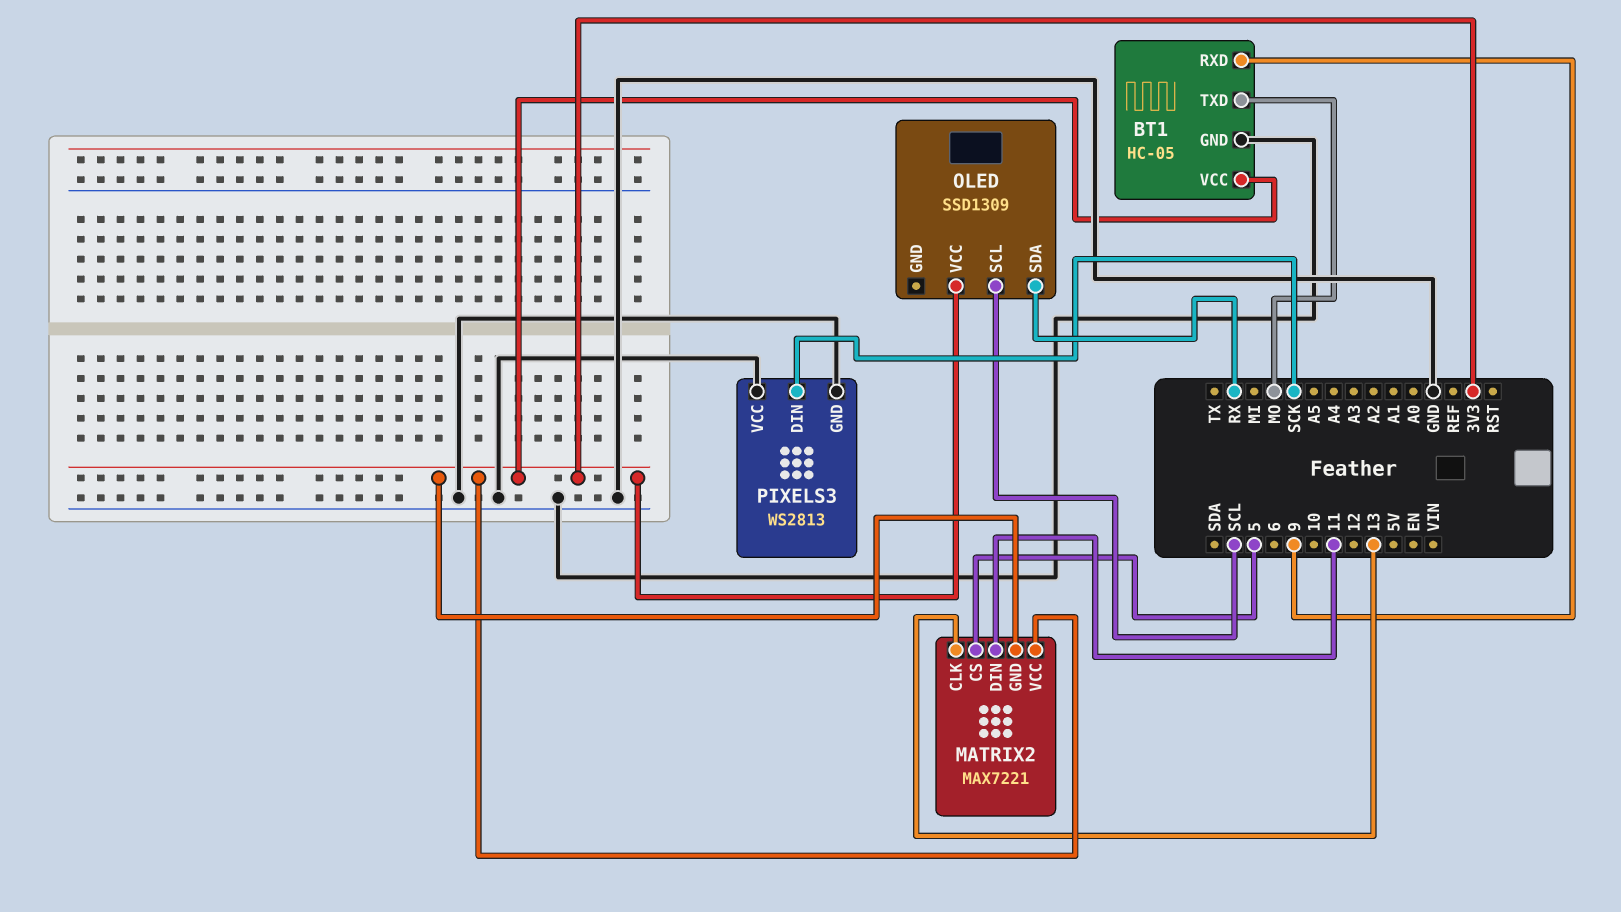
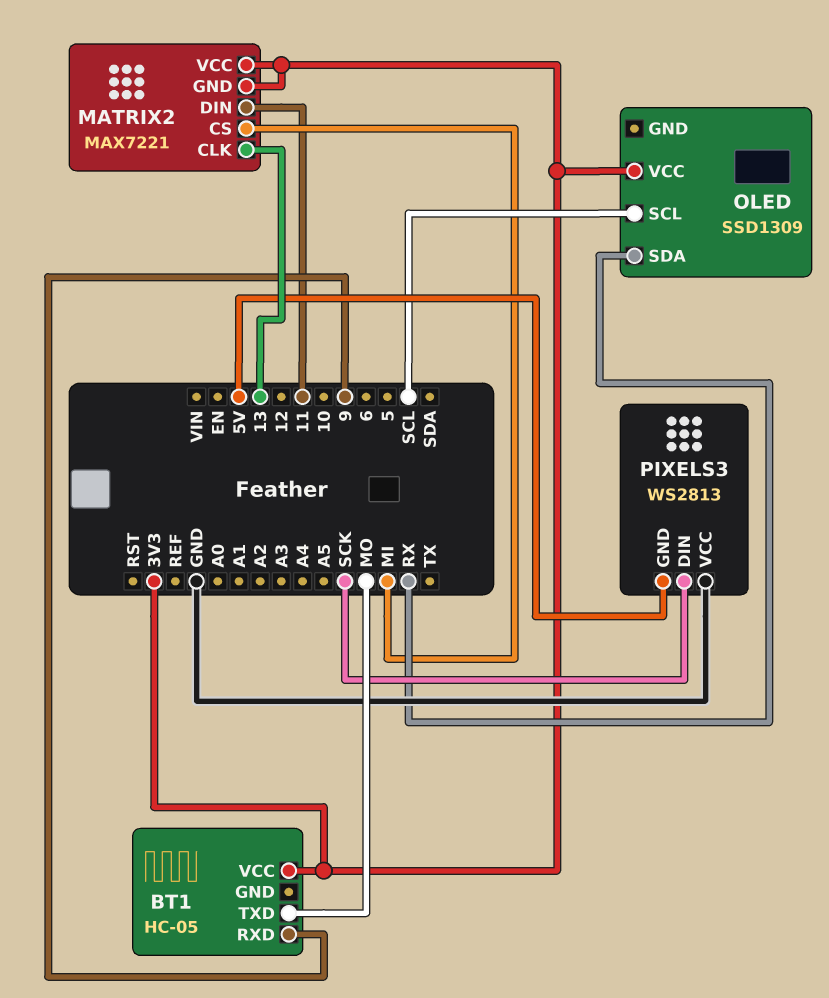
BT1 pin GND: GND -> none
MATRIX2 pin CS: 5 -> MI
PIXELS3 pin GND: GND -> 5V

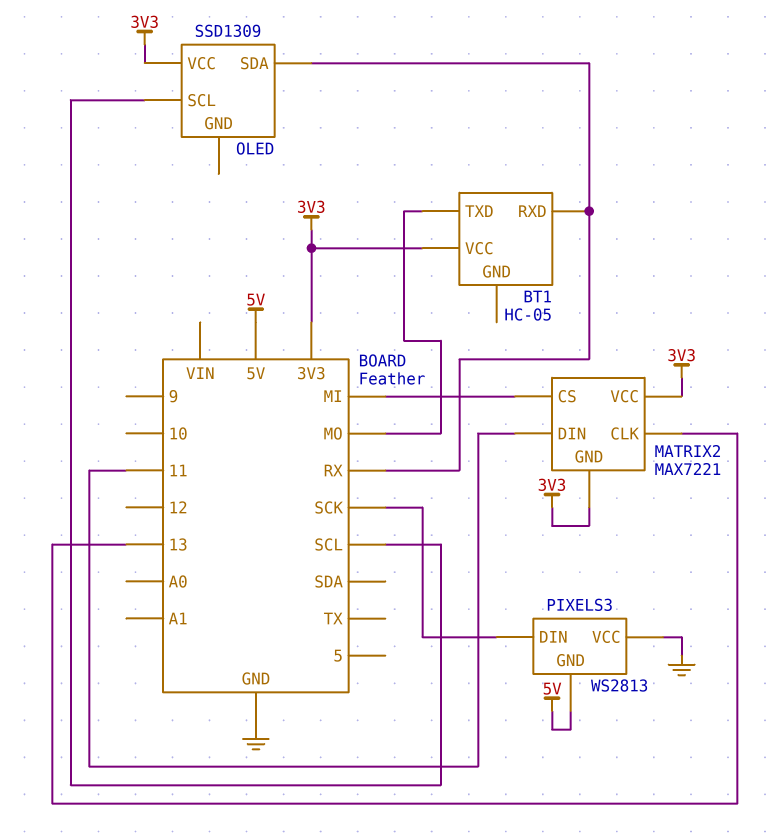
BT1 pin RXD: 9 -> RX

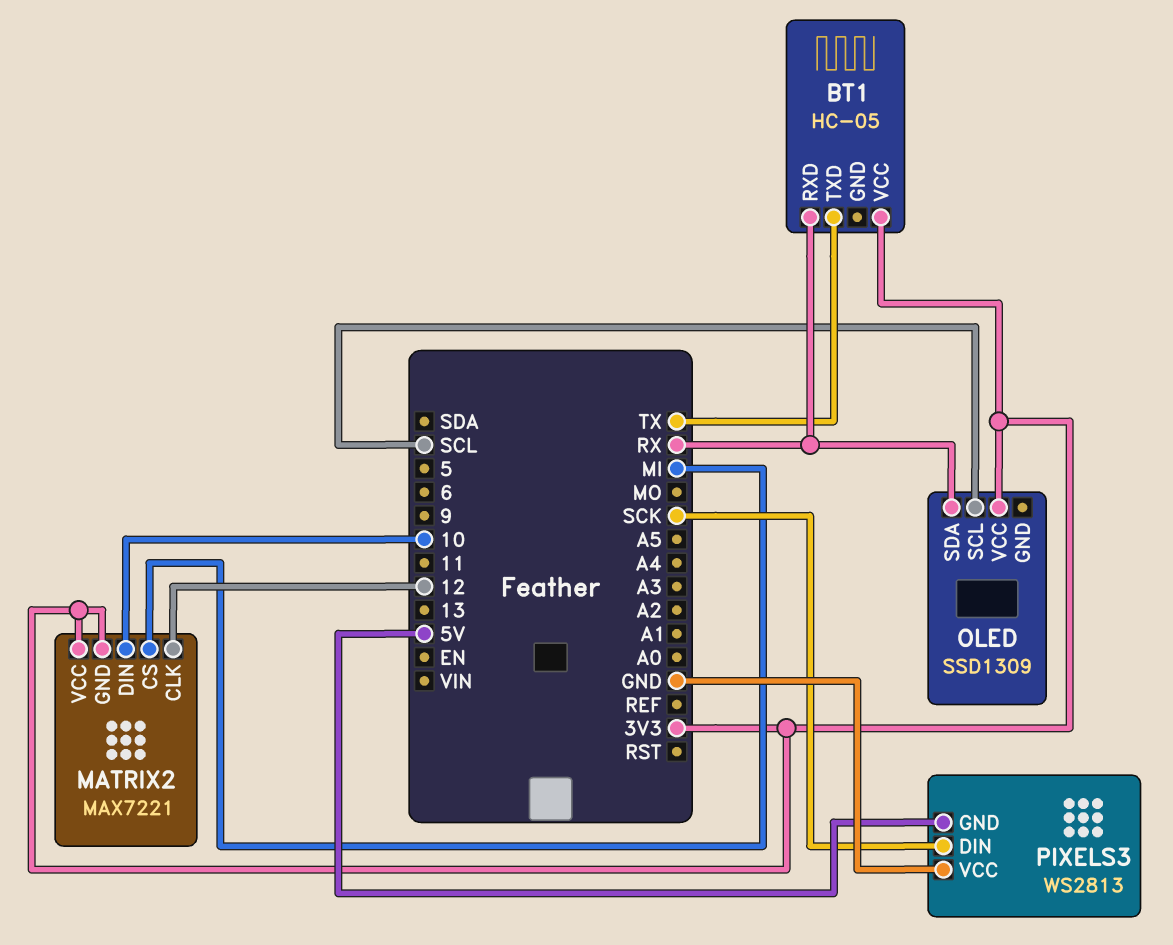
BT1 pin TXD: MO -> TX
MATRIX2 pin CLK: 13 -> 12
MATRIX2 pin DIN: 11 -> 10

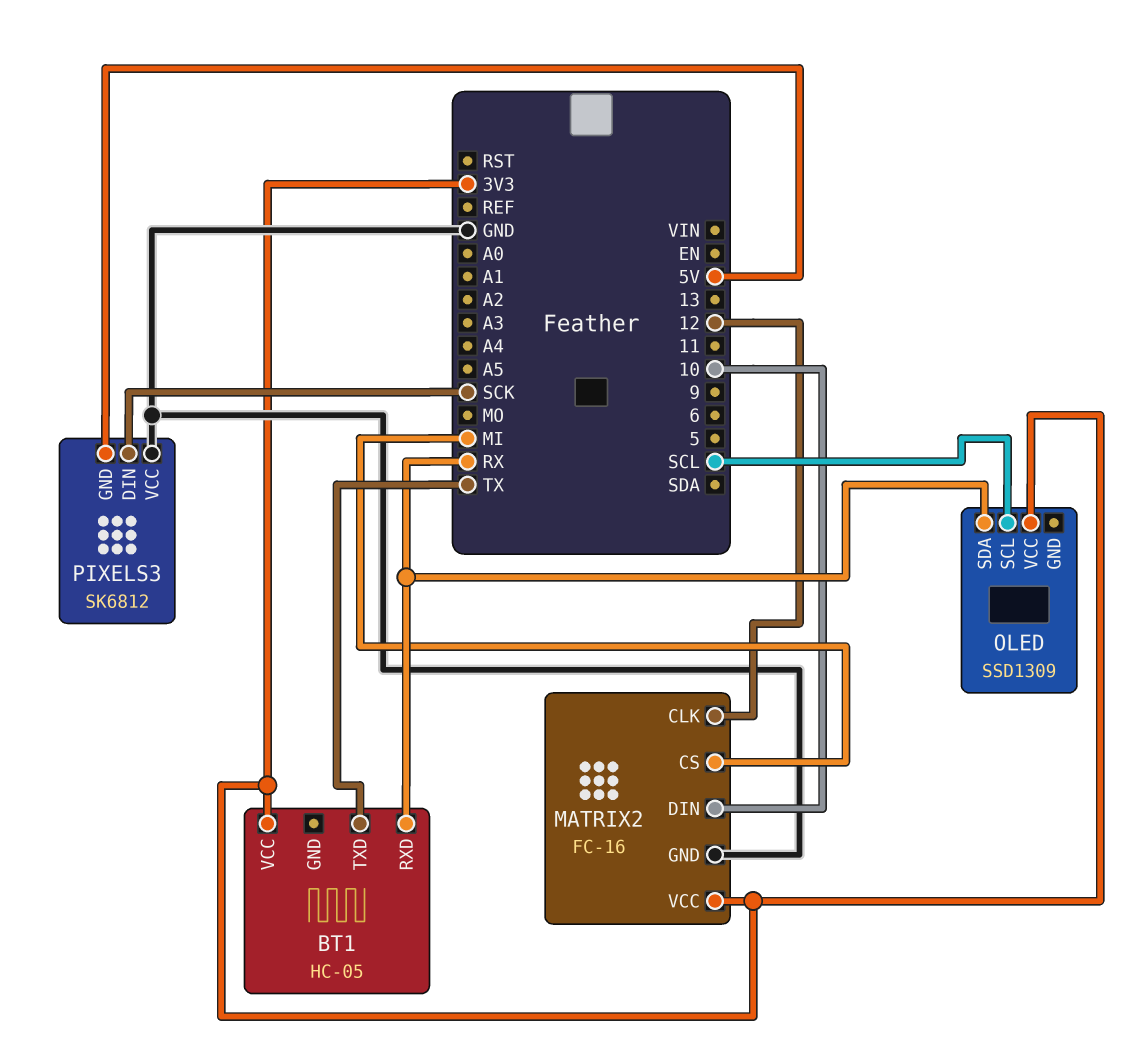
MATRIX2: MAX7221 -> FC-16
MATRIX2 pin GND: 3V3 -> GND
PIXELS3: WS2813 -> SK6812

